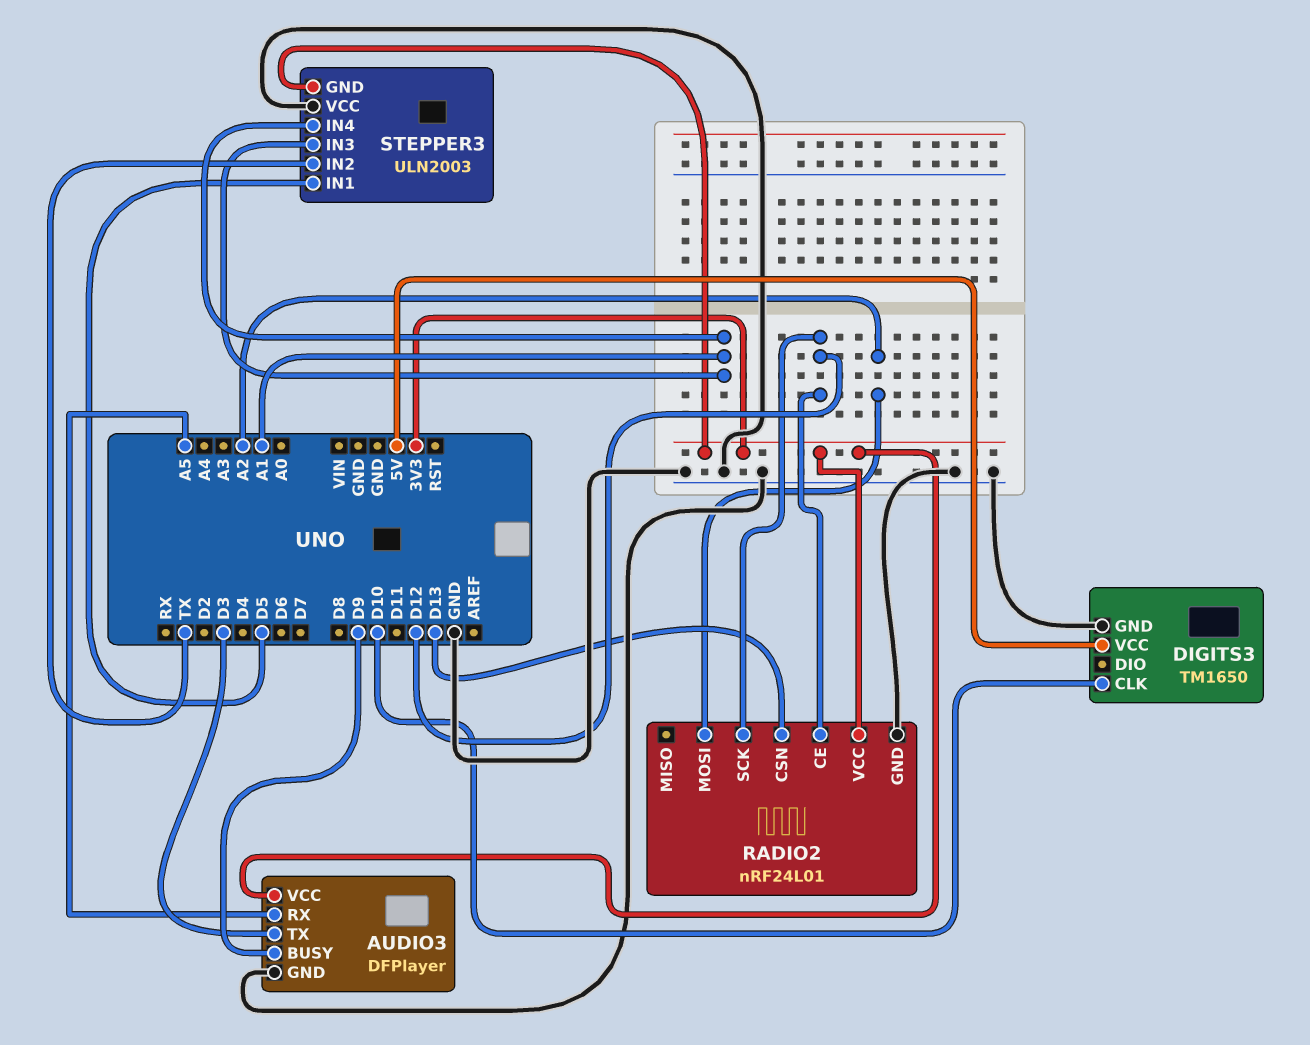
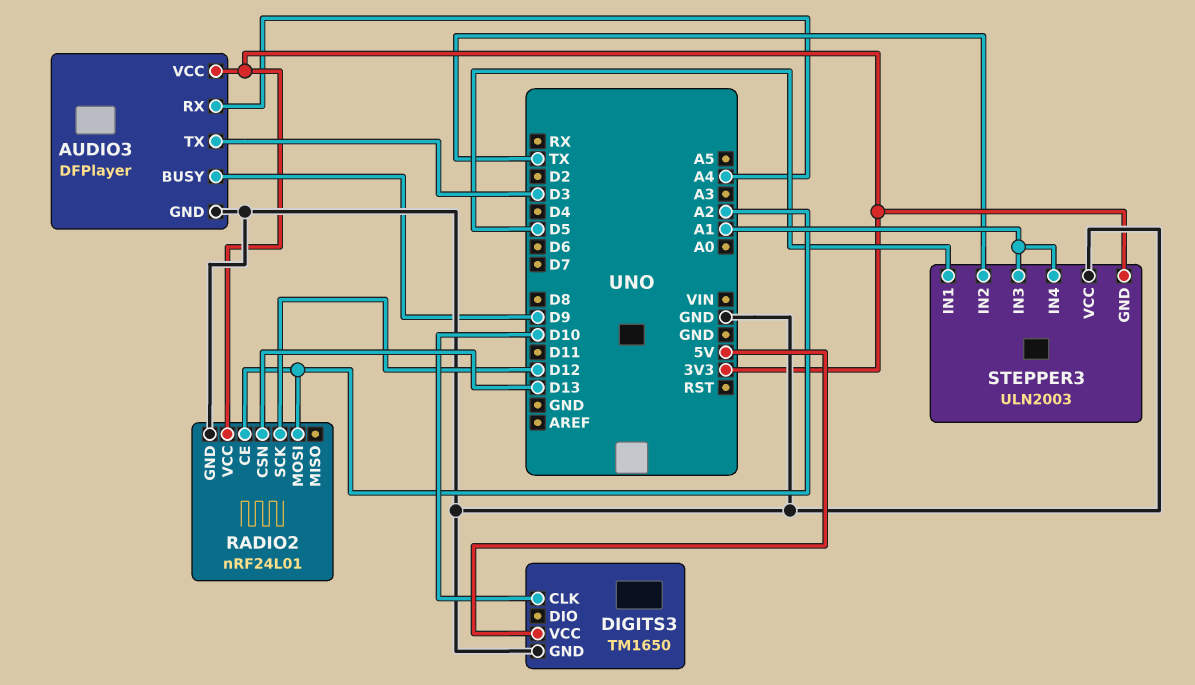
AUDIO3 pin RX: A5 -> A4
RADIO2 pin CE: D12 -> A2

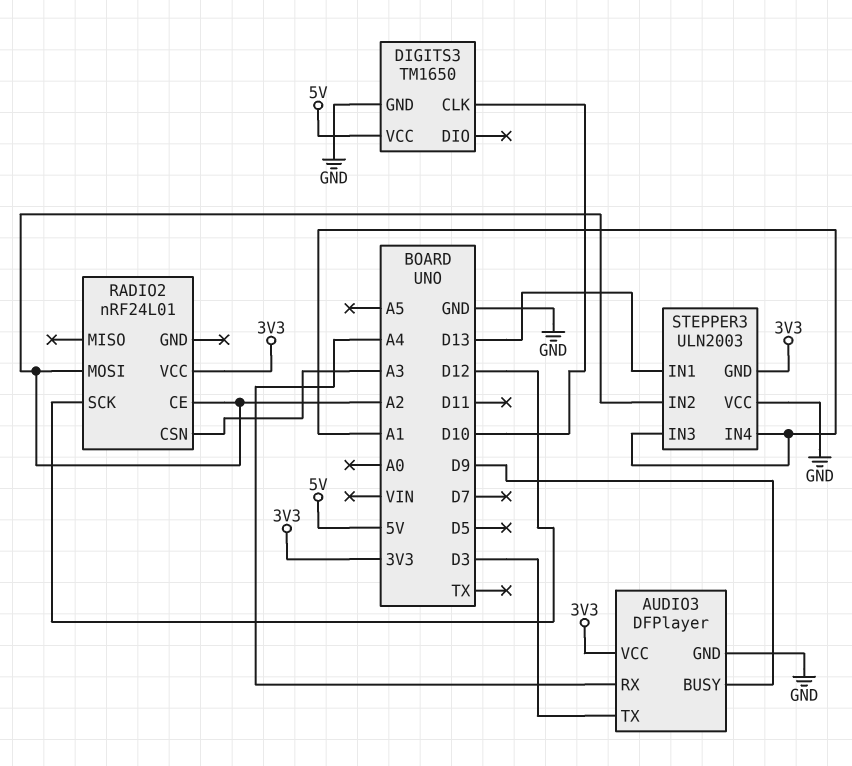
RADIO2 pin CSN: D13 -> A3
RADIO2 pin GND: GND -> none
STEPPER3 pin IN1: D5 -> D13
STEPPER3 pin IN2: TX -> A2

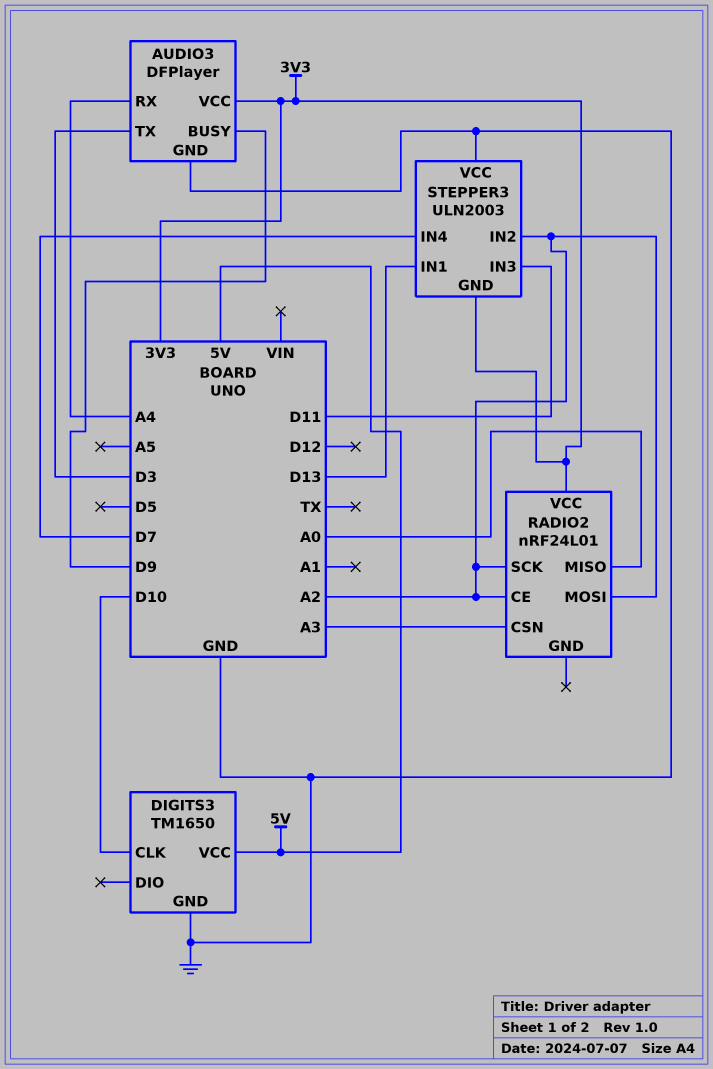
RADIO2 pin MISO: none -> A0
RADIO2 pin SCK: D12 -> A2
STEPPER3 pin IN3: A1 -> D11
STEPPER3 pin IN4: A1 -> D7

